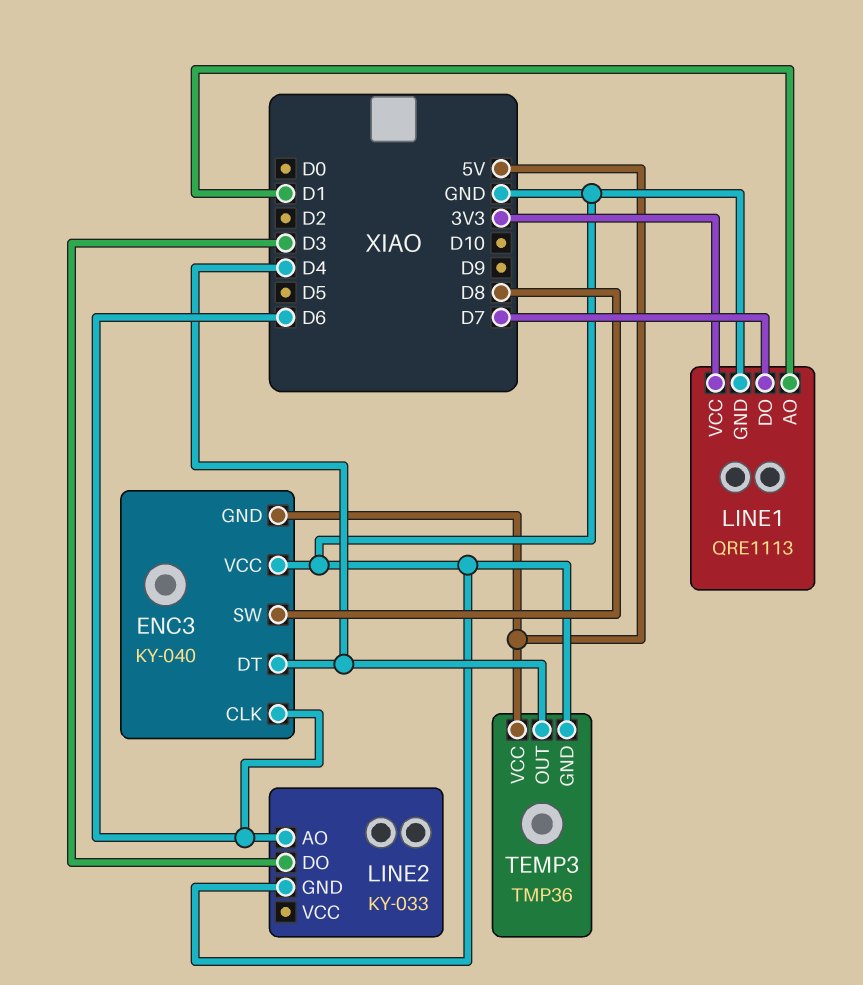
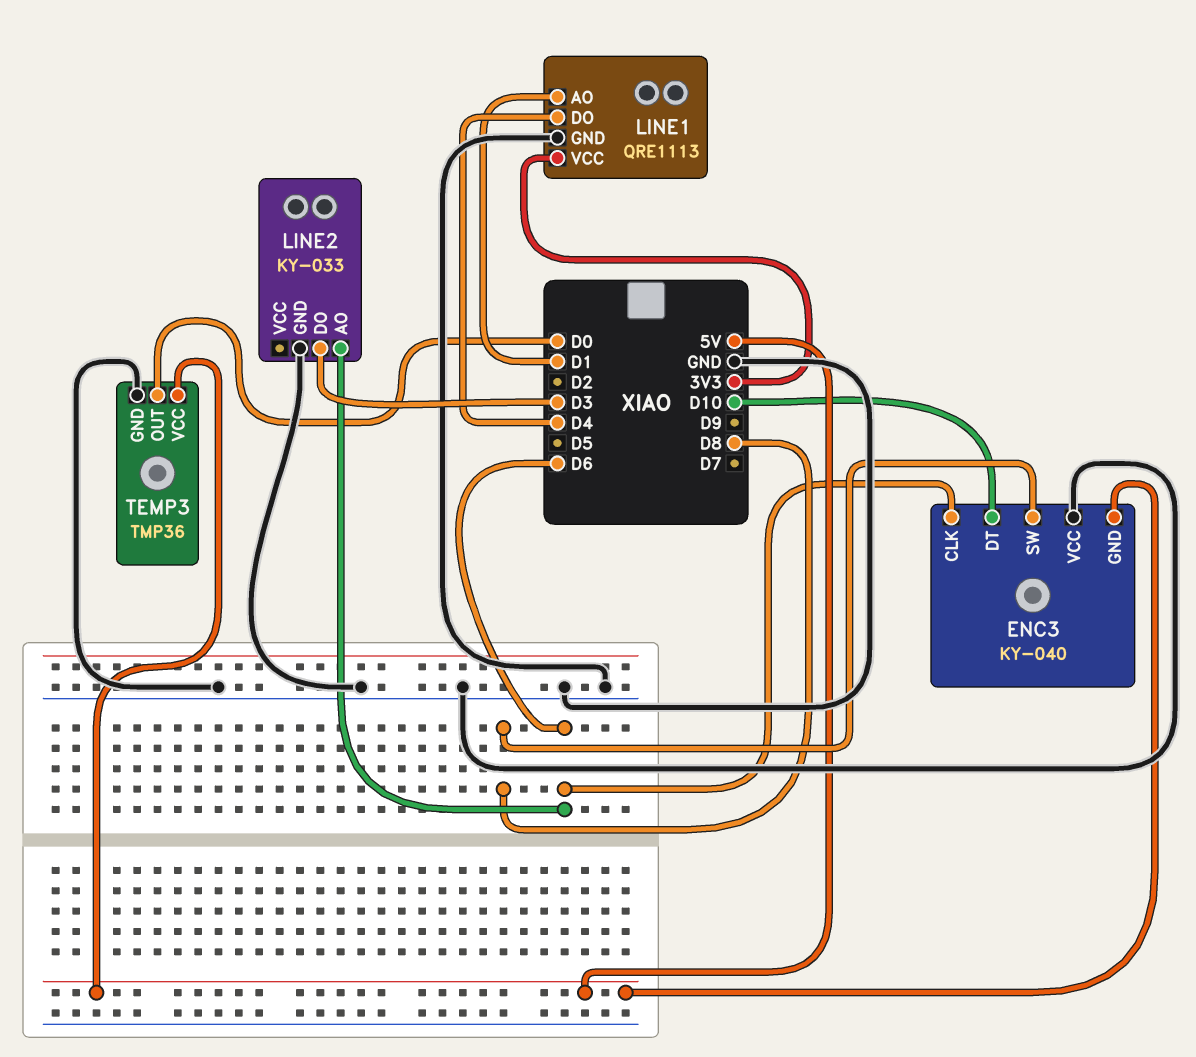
ENC3 pin DT: D4 -> D10
LINE1 pin DO: D7 -> D4
TEMP3 pin OUT: D4 -> D0

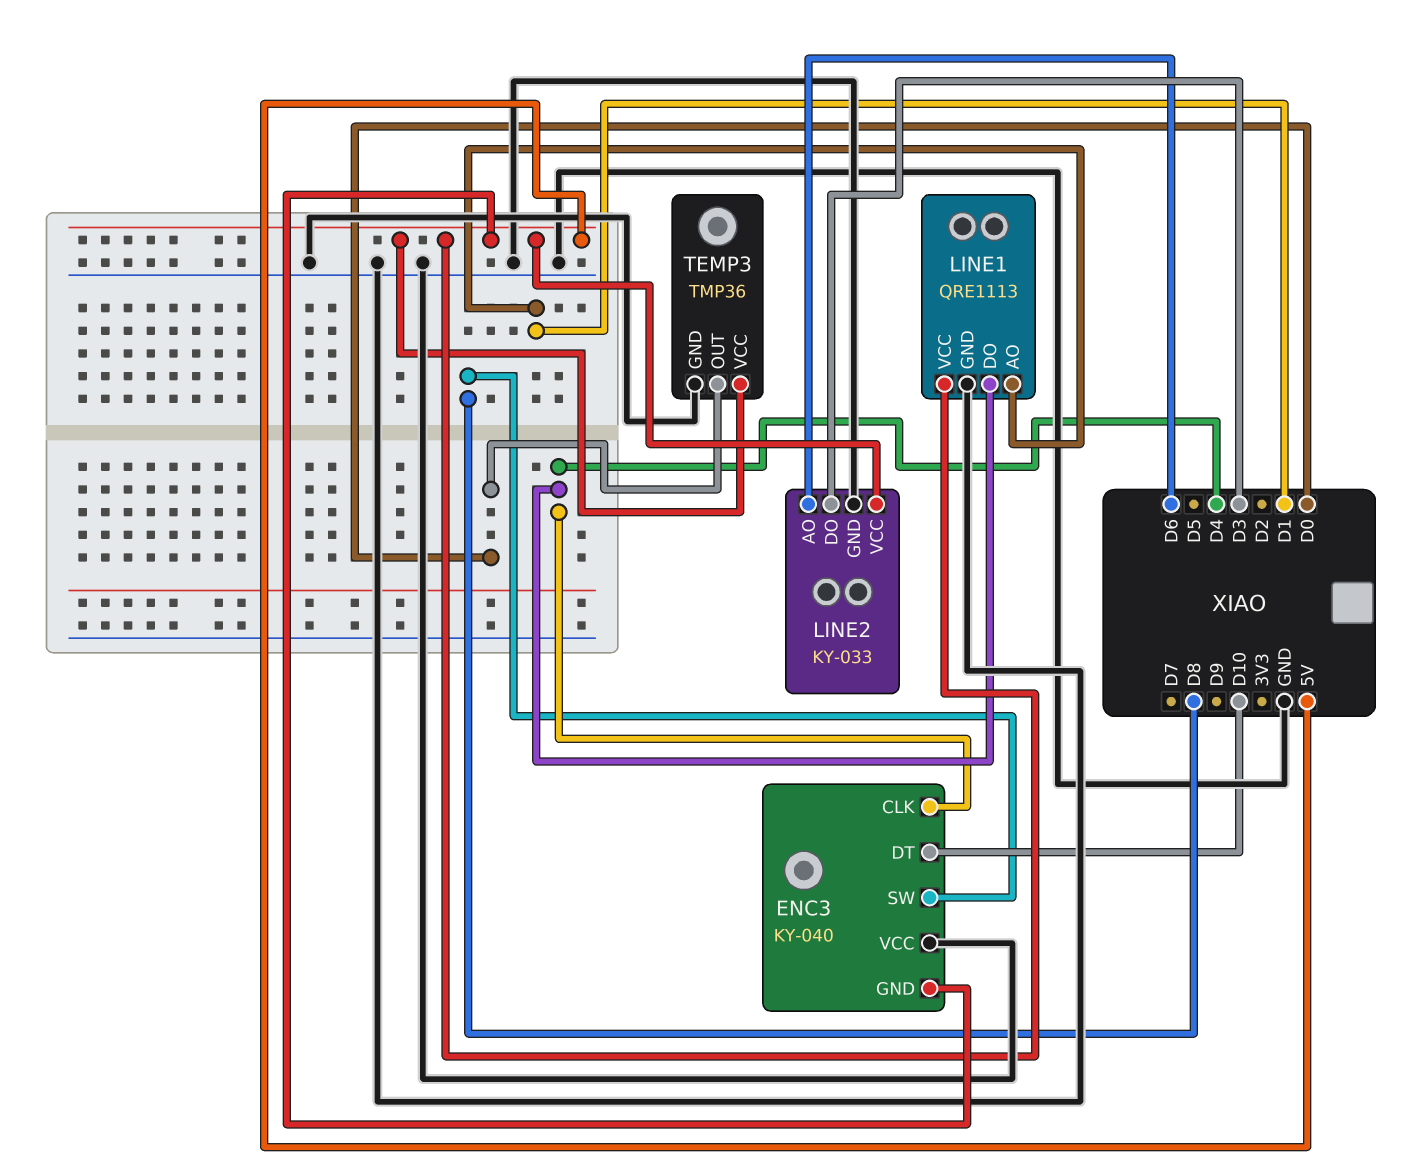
ENC3 pin CLK: D6 -> D4
LINE1 pin VCC: 3V3 -> 5V
LINE2 pin VCC: none -> 5V

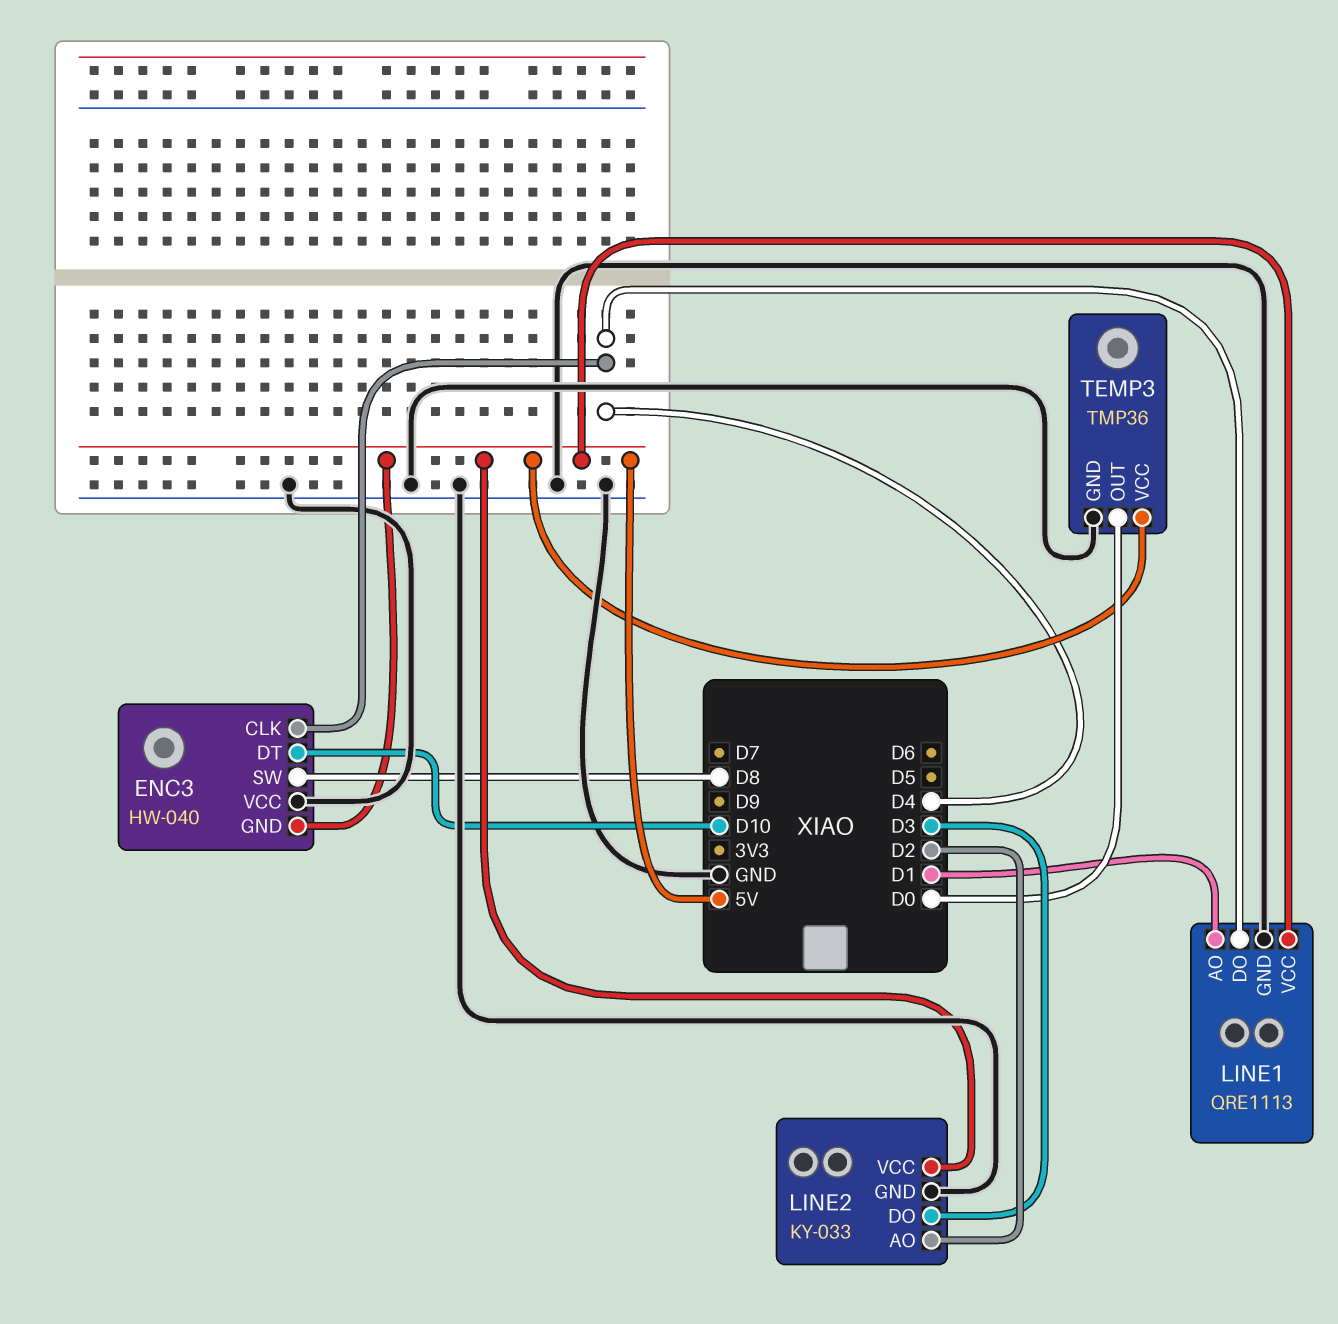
ENC3: KY-040 -> HW-040
LINE2 pin AO: D6 -> D2

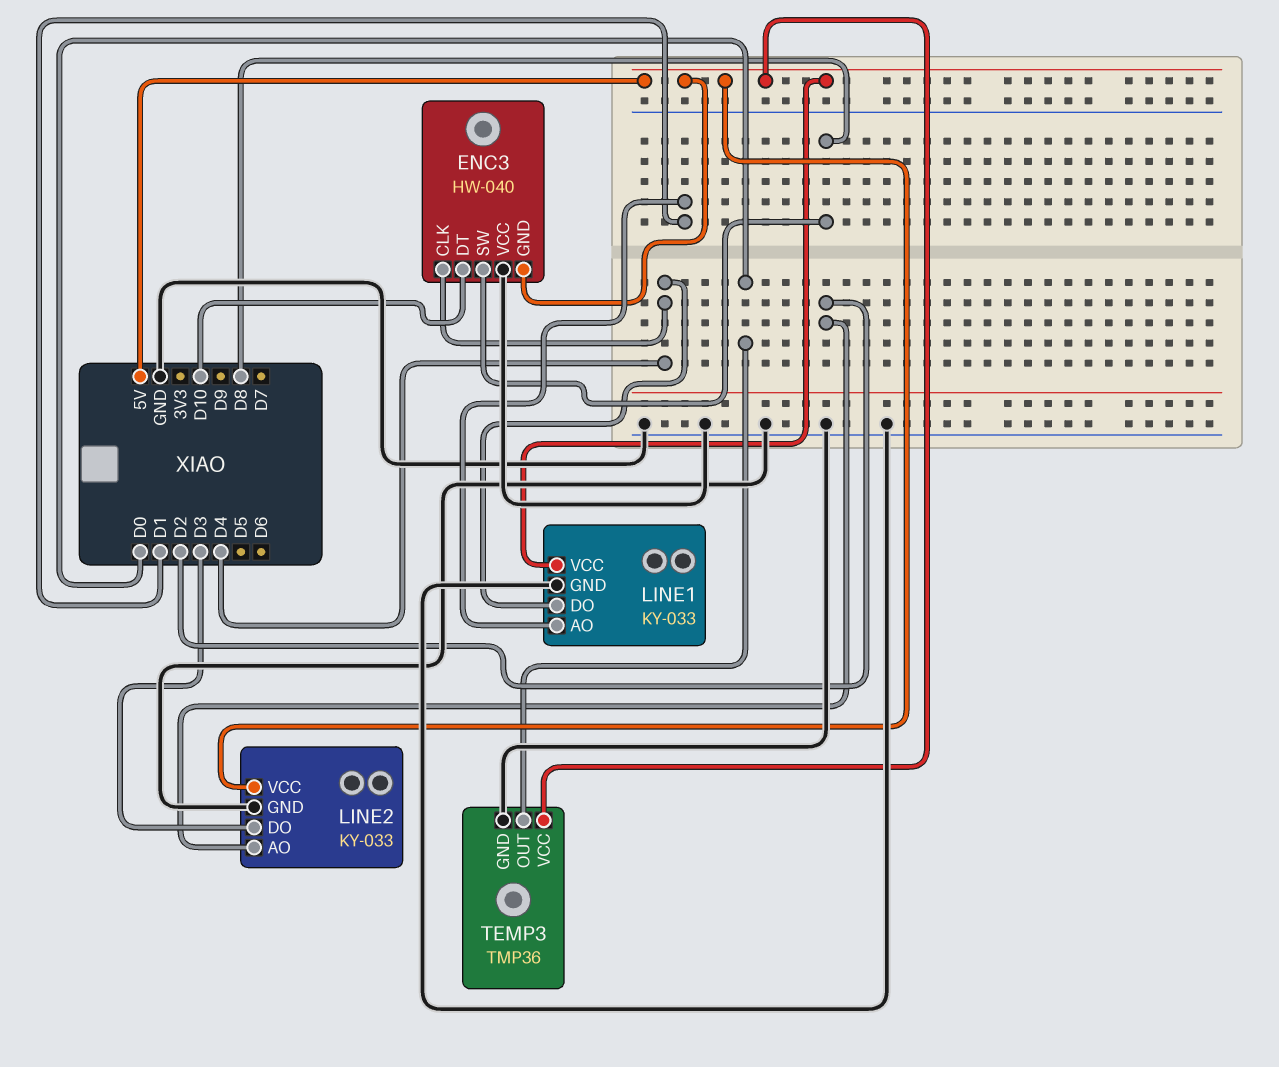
LINE1: QRE1113 -> KY-033

